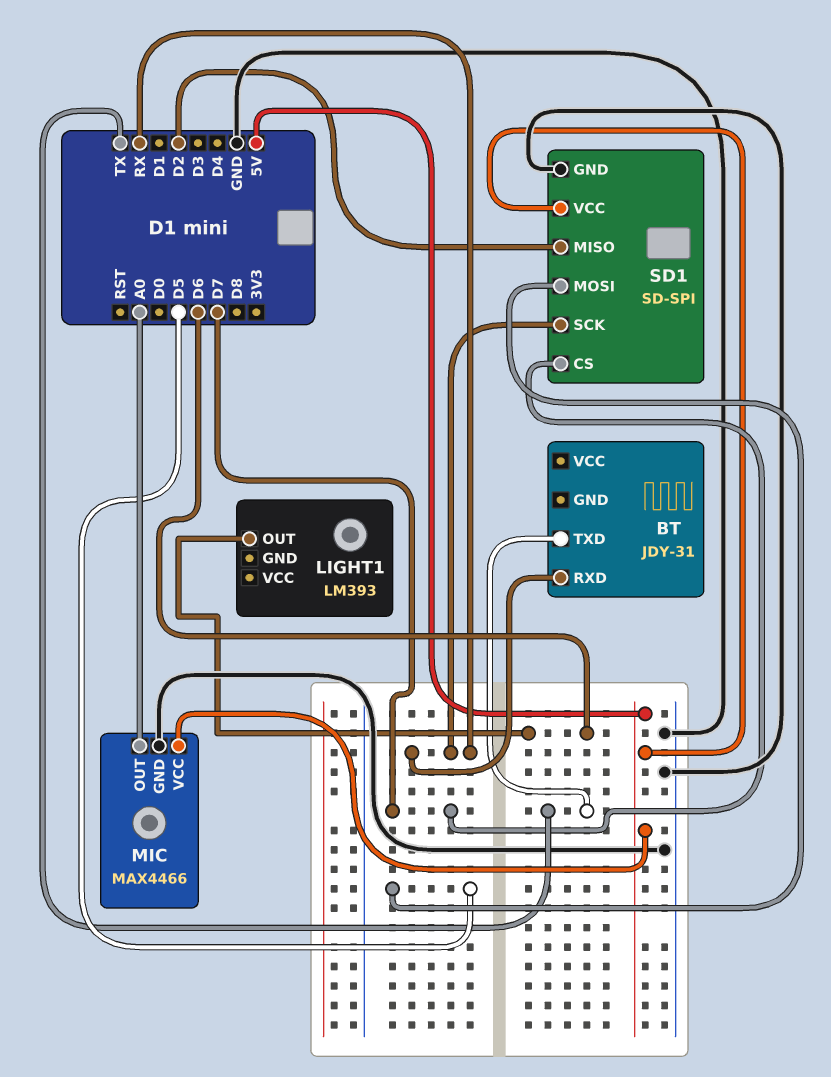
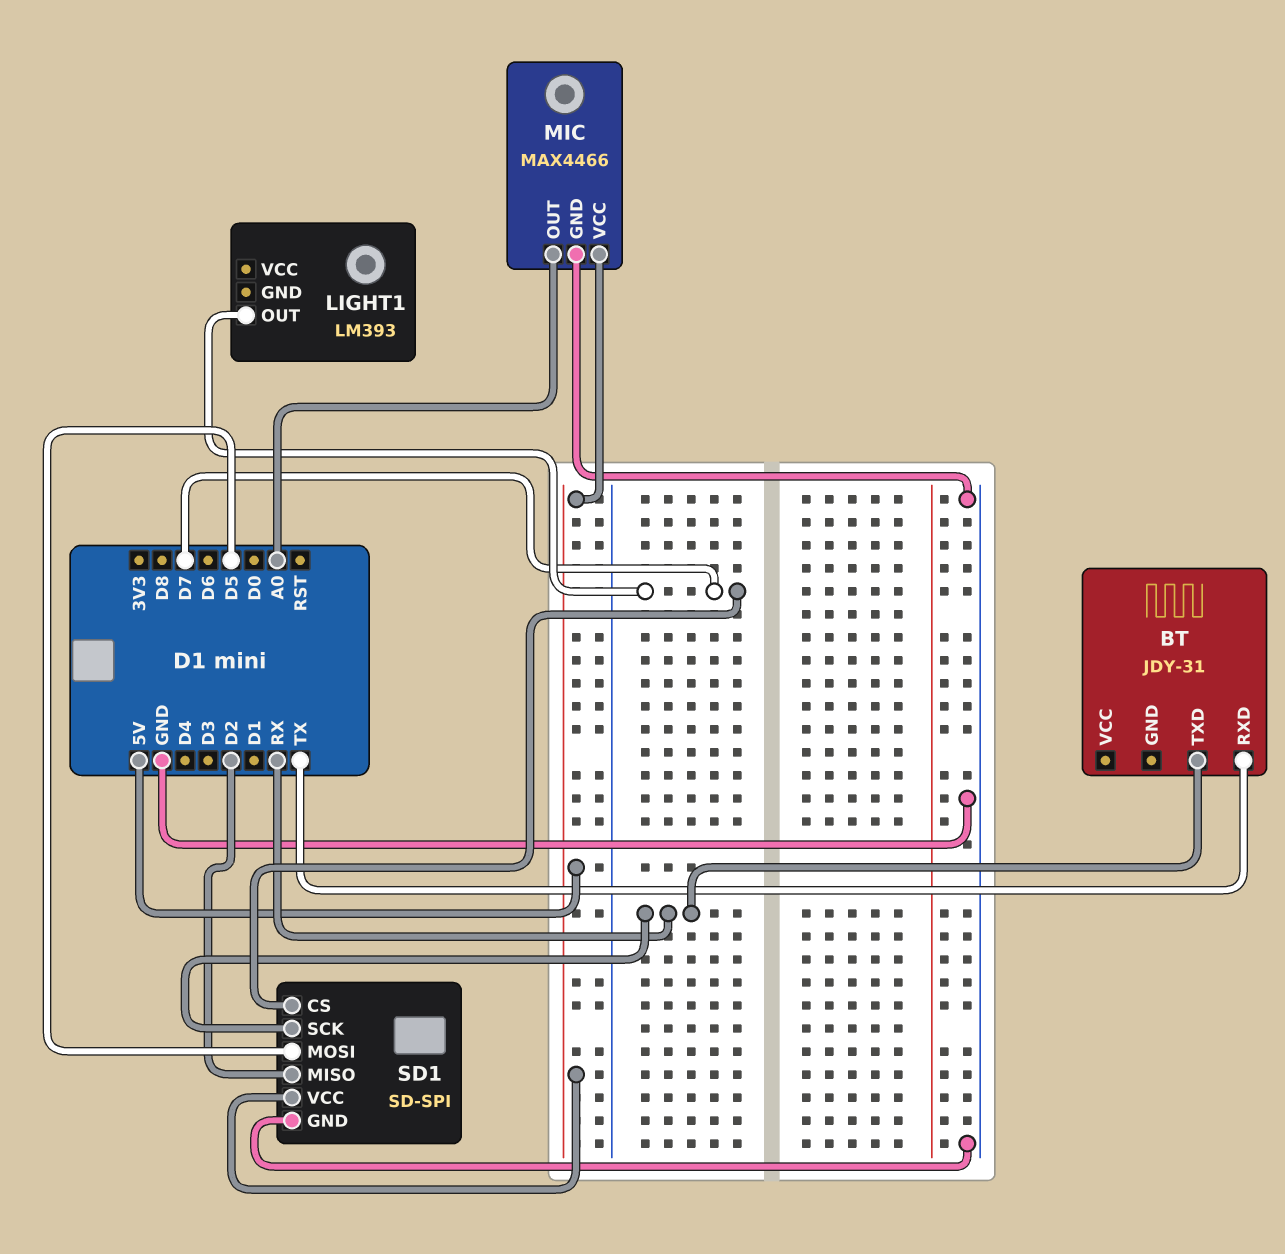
BT pin RXD: RX -> TX
BT pin TXD: TX -> RX
LIGHT1 pin OUT: D6 -> D7

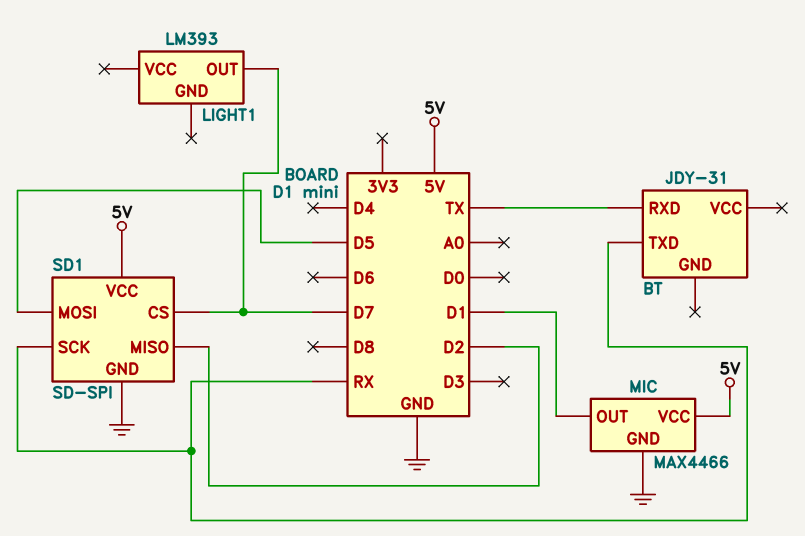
MIC pin OUT: A0 -> D1

